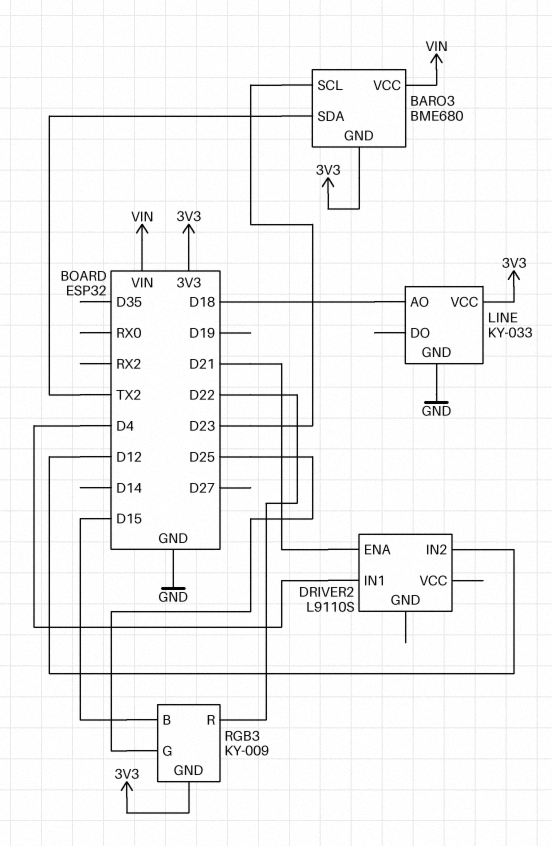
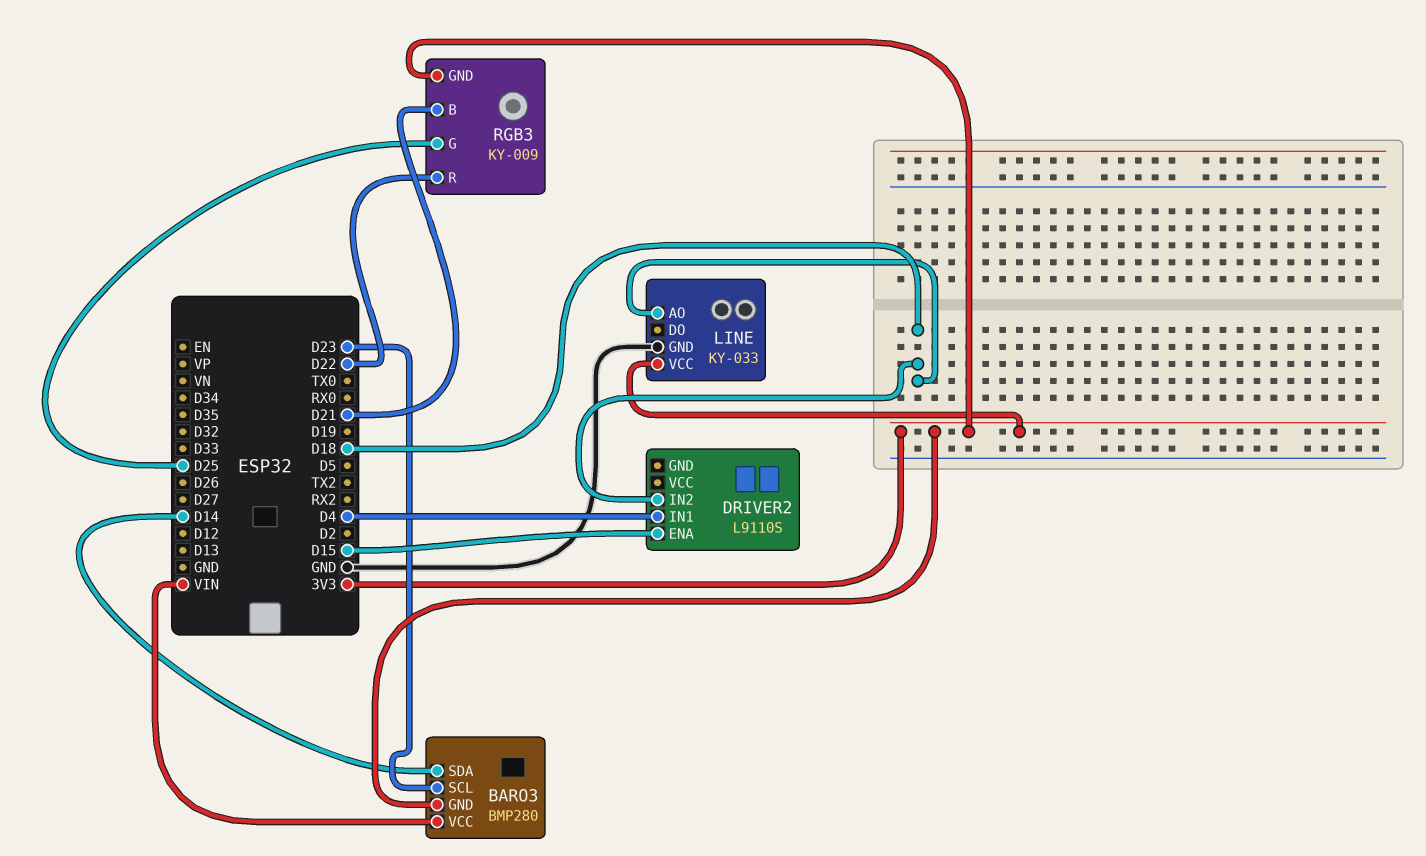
BARO3: BME680 -> BMP280
BARO3 pin SDA: TX2 -> D14
DRIVER2 pin ENA: D21 -> D15
DRIVER2 pin IN2: D12 -> D18
RGB3 pin B: D15 -> D21

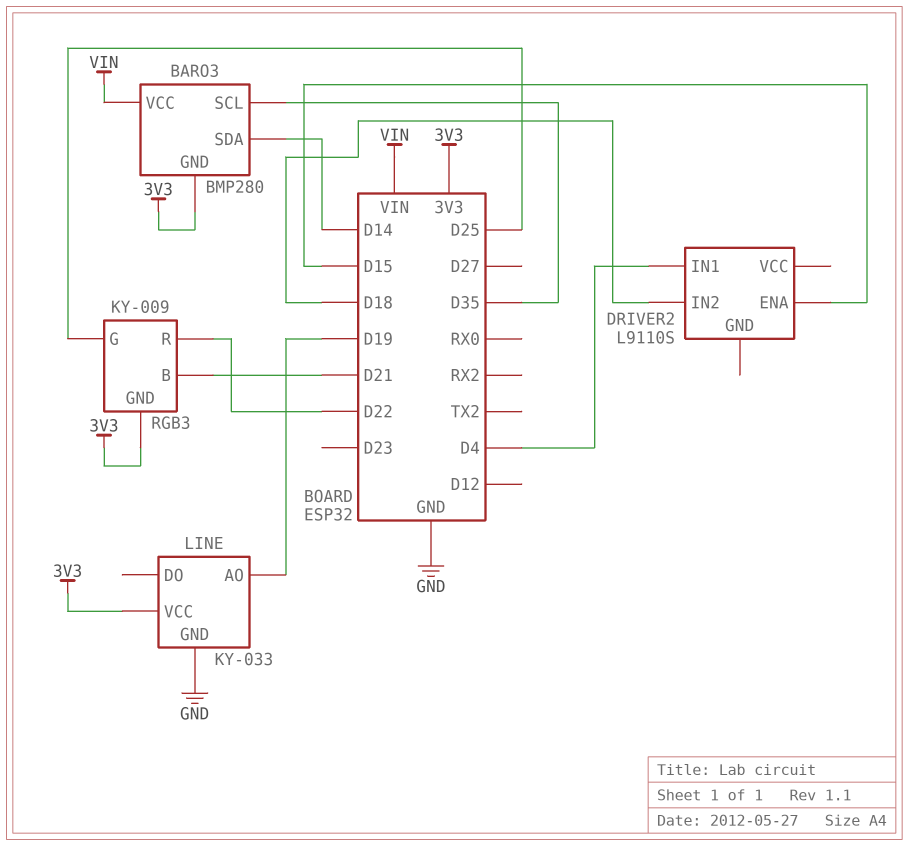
BARO3 pin SCL: D23 -> D35
LINE pin AO: D18 -> D19

